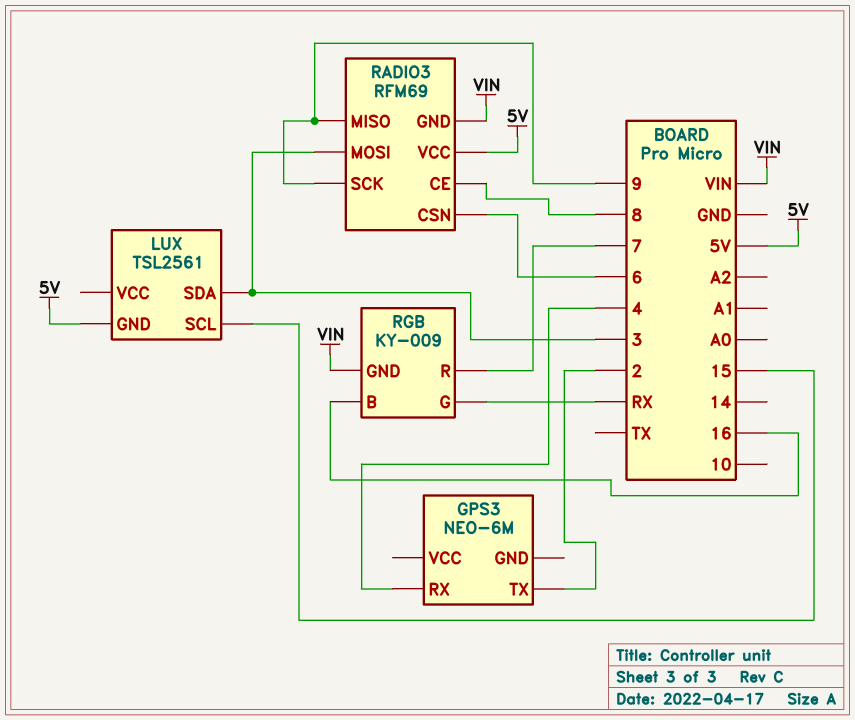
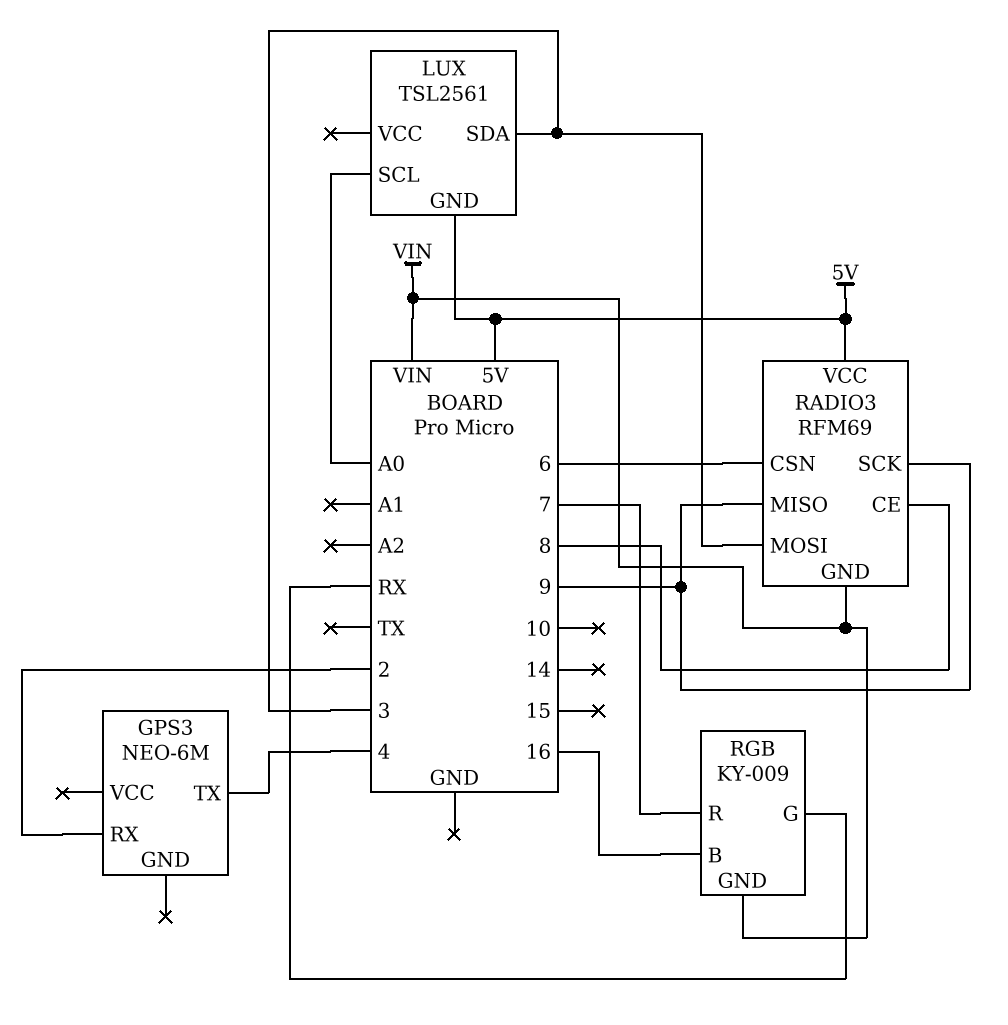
GPS3 pin RX: 4 -> 2
GPS3 pin TX: 2 -> 4
LUX pin SCL: 15 -> A0

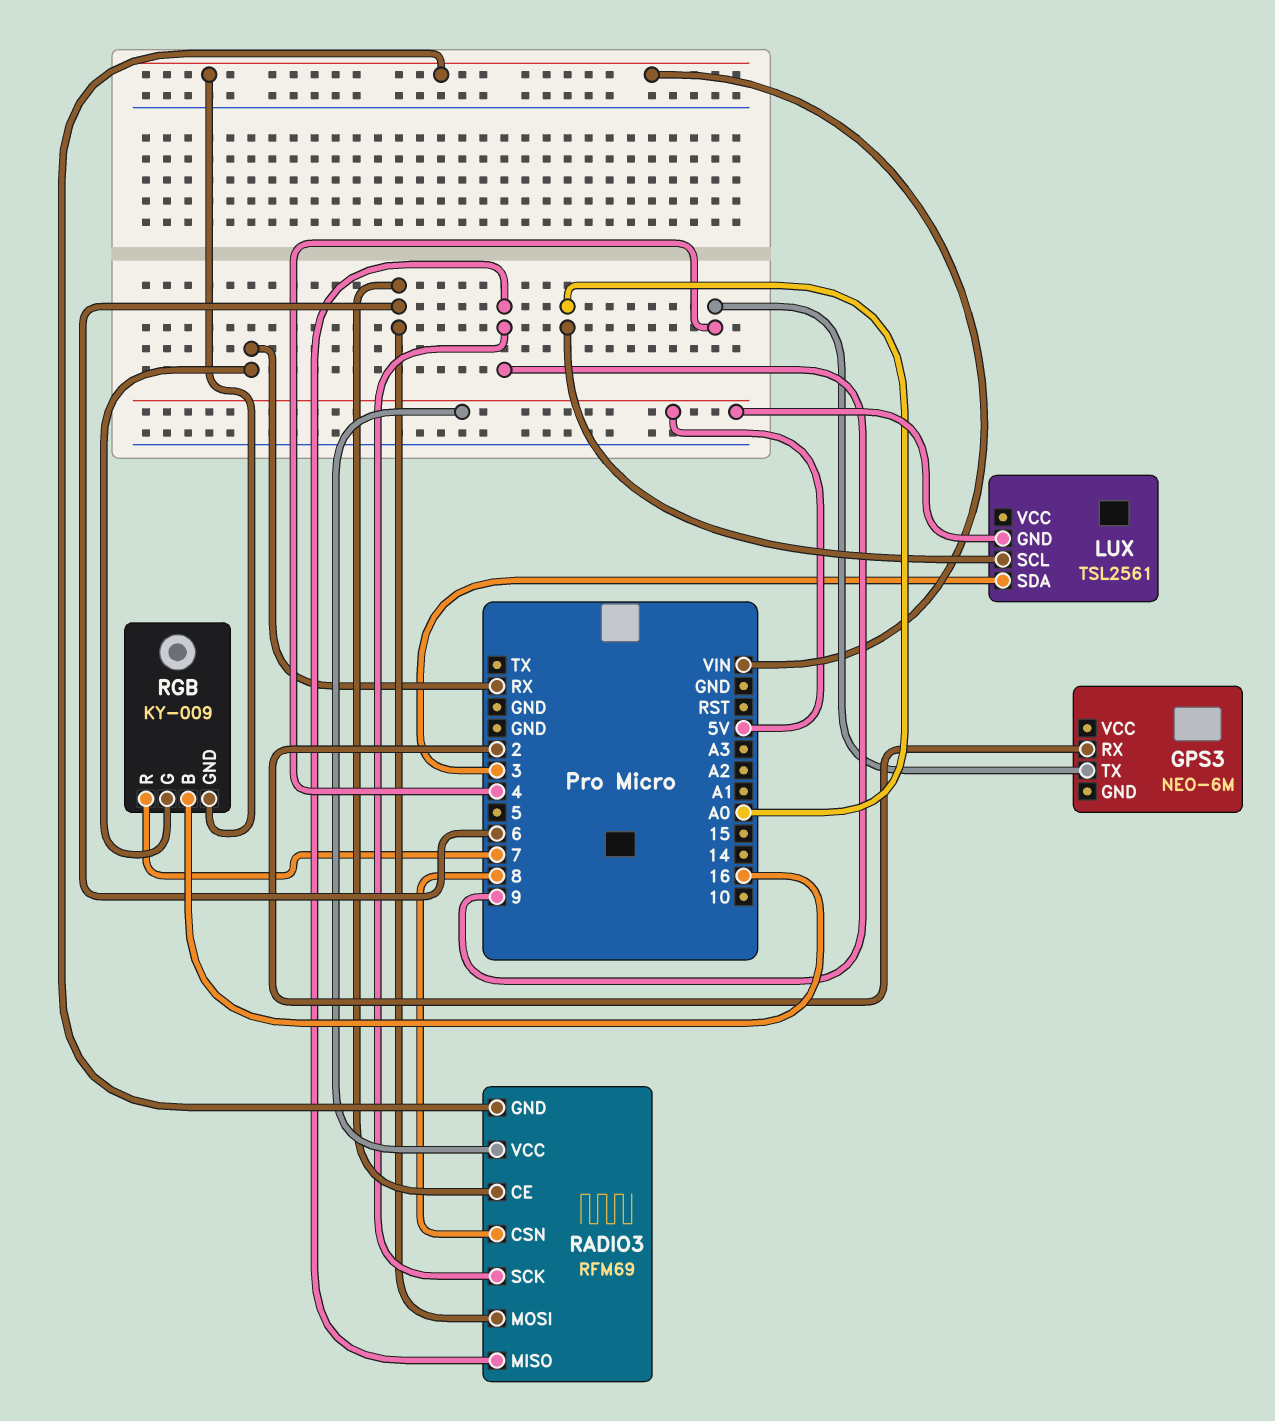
RADIO3 pin CE: 8 -> 6
RADIO3 pin CSN: 6 -> 8
RADIO3 pin MOSI: 3 -> 6

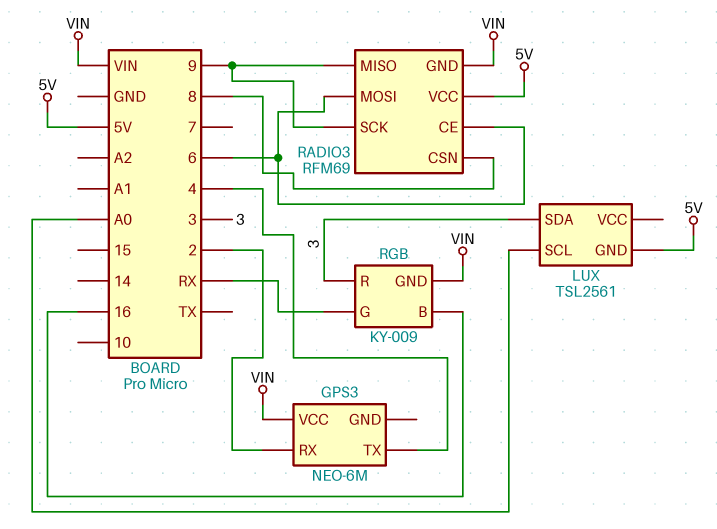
GPS3 pin VCC: none -> VIN
RGB pin R: 7 -> 3

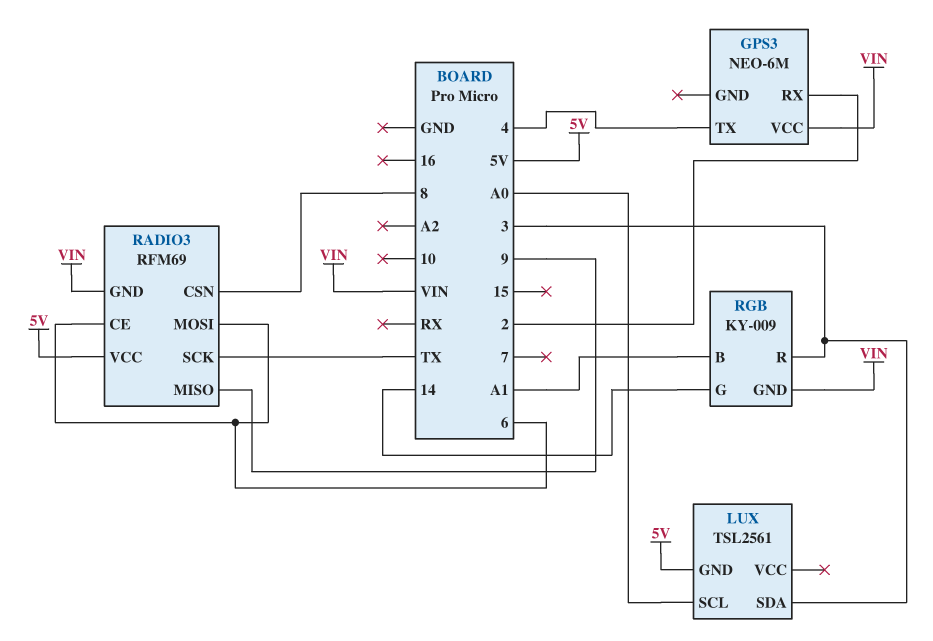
RADIO3 pin SCK: 9 -> TX
RGB pin B: 16 -> A1
RGB pin G: RX -> 14

